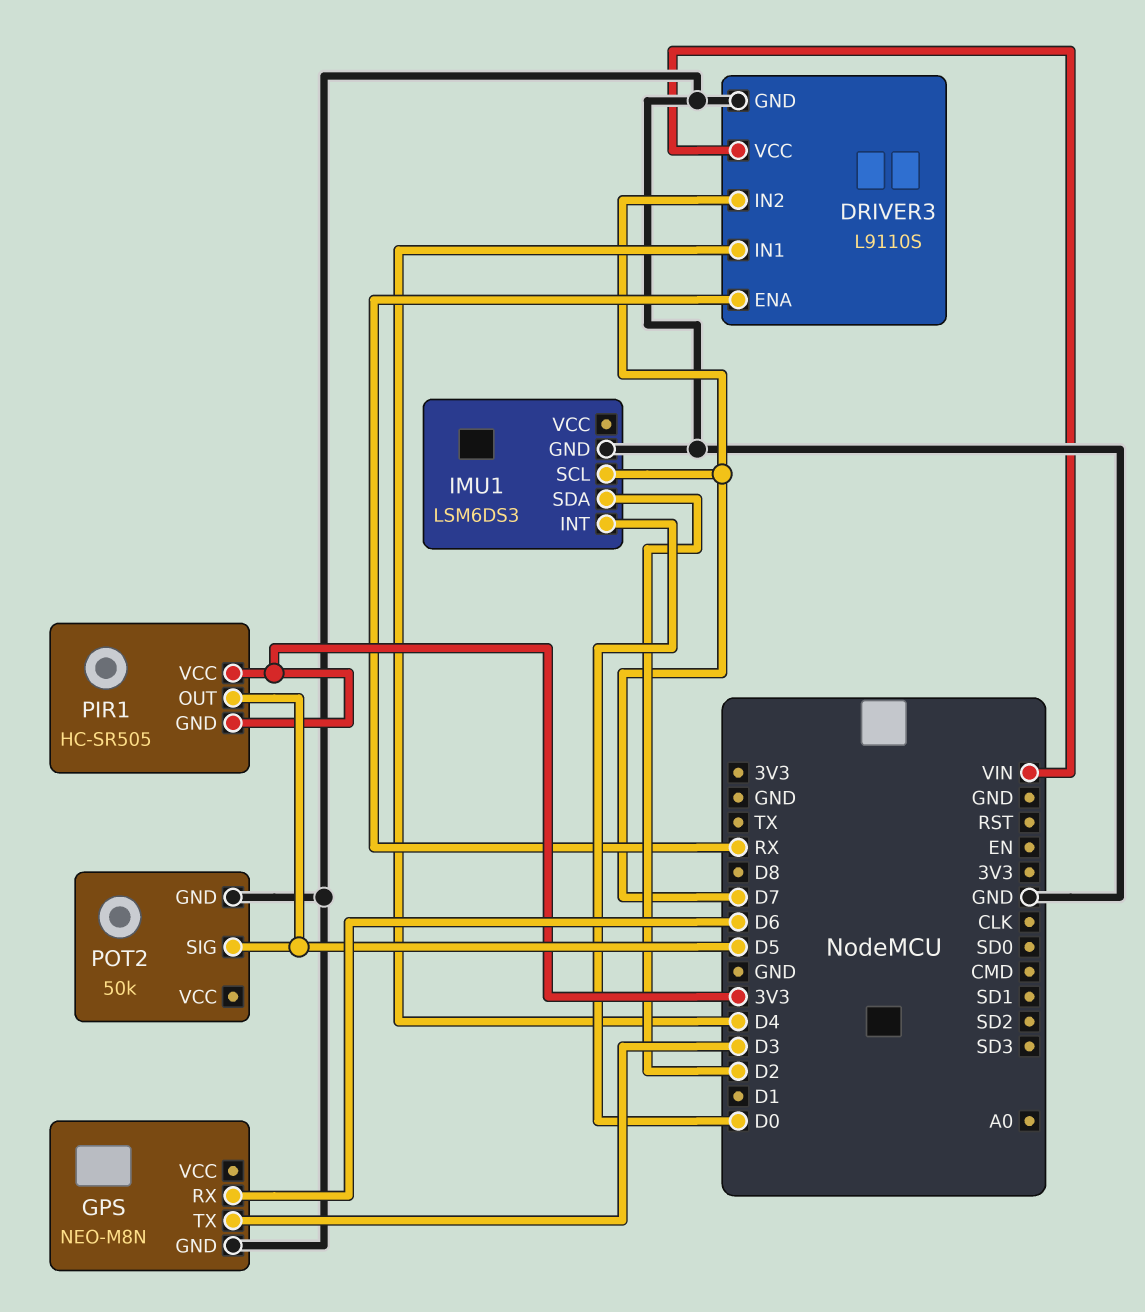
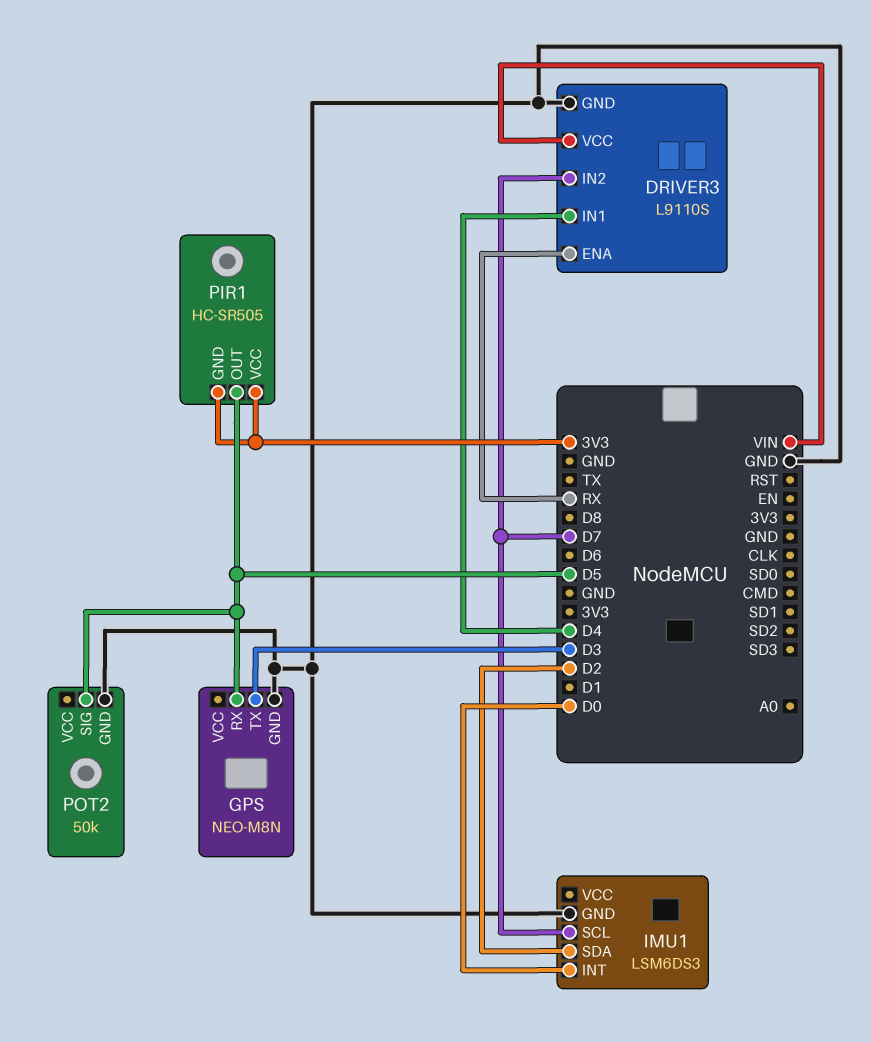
GPS pin RX: D6 -> D5

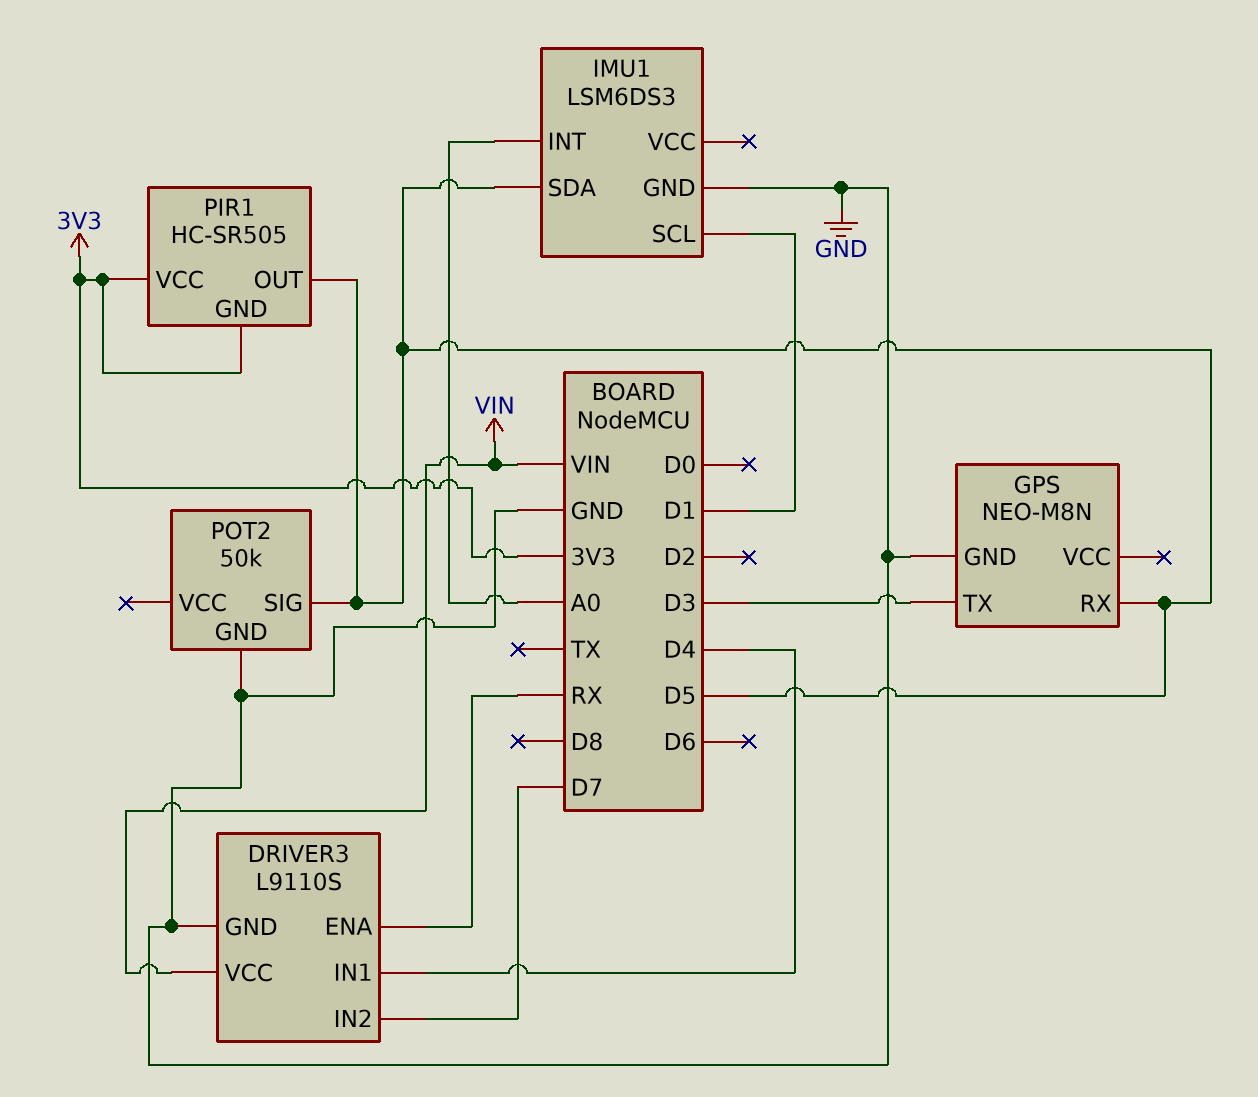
IMU1 pin INT: D0 -> A0
IMU1 pin SCL: D7 -> D1
IMU1 pin SDA: D2 -> D5

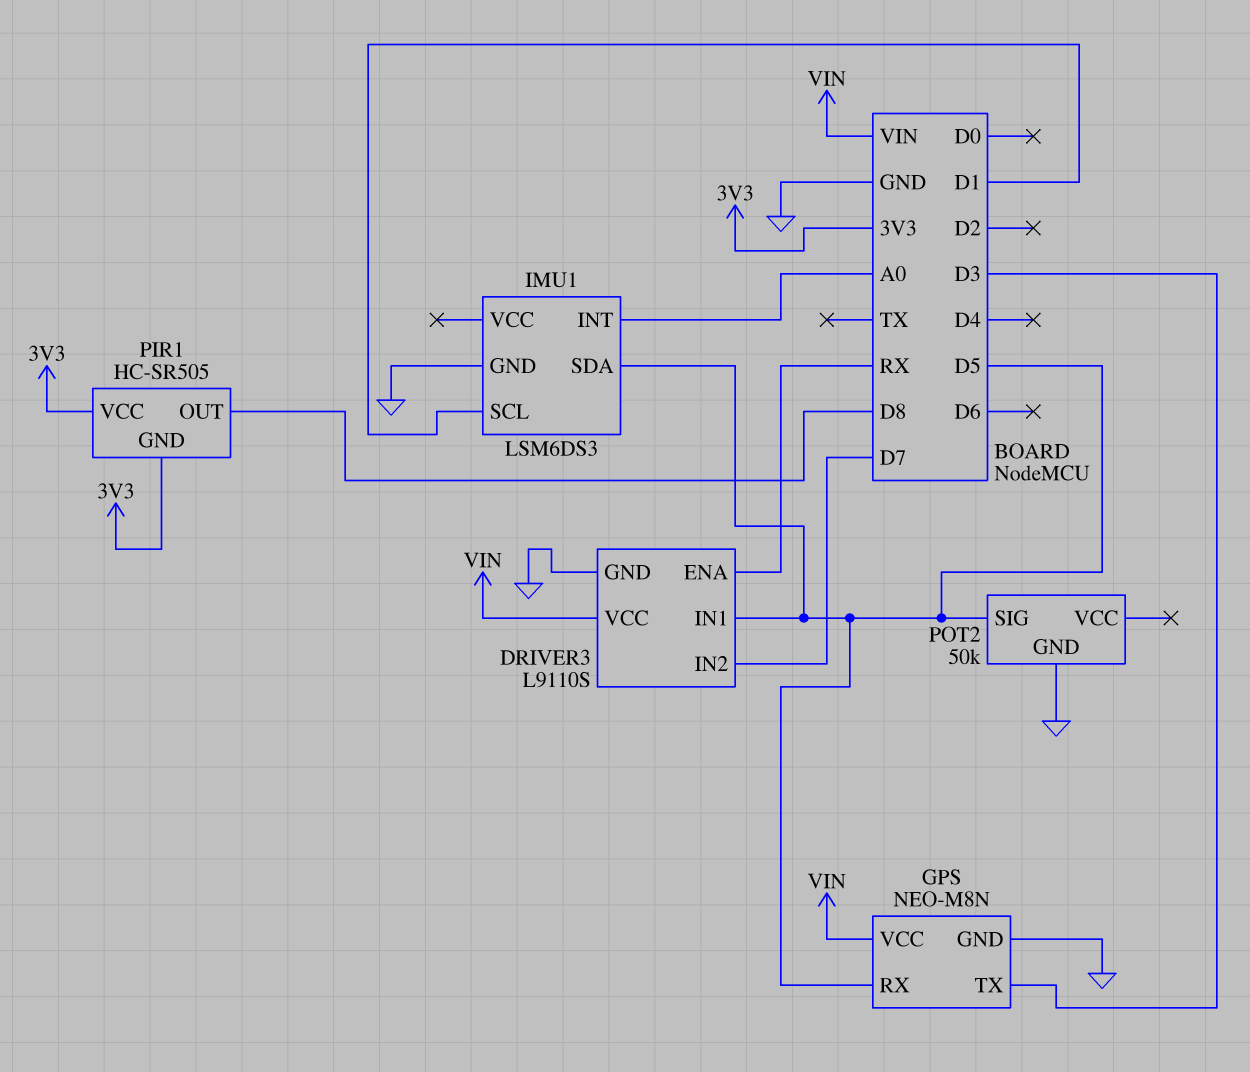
DRIVER3 pin IN1: D4 -> D5
GPS pin VCC: none -> VIN
PIR1 pin OUT: D5 -> D8

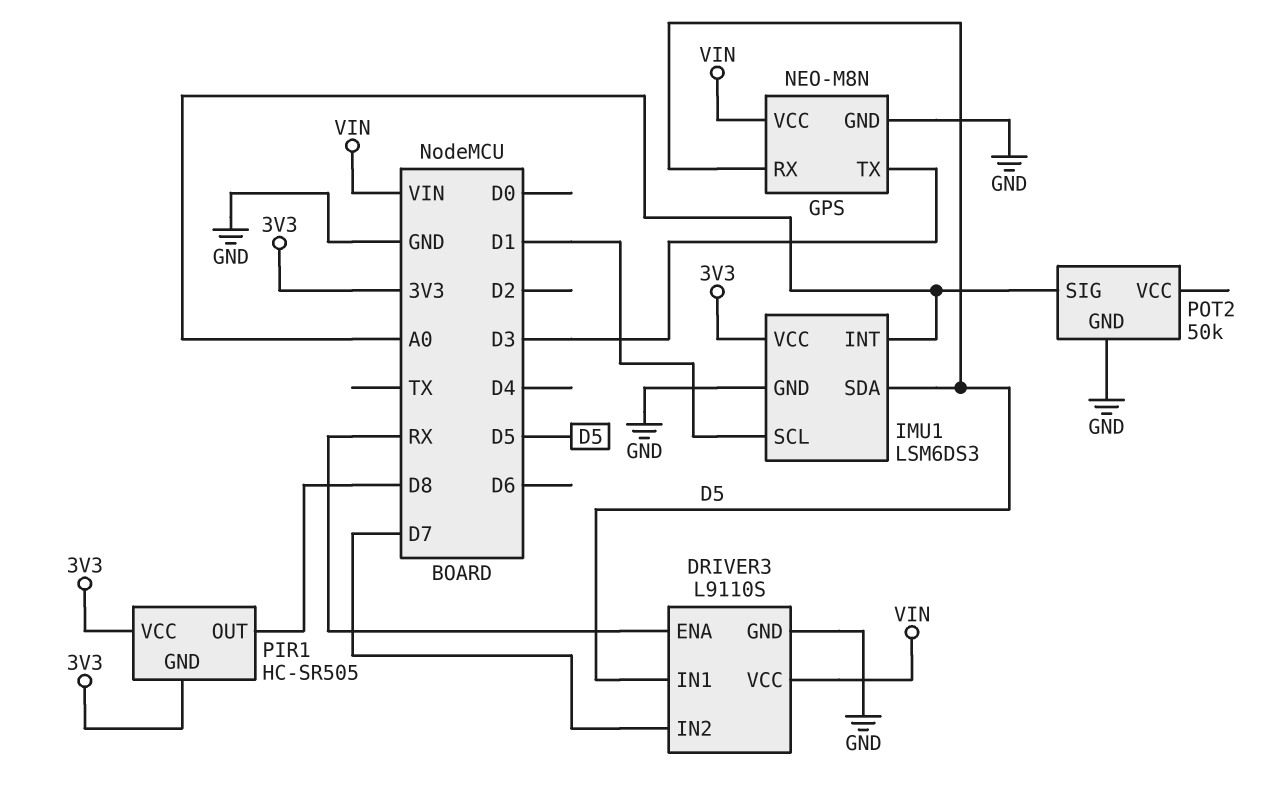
IMU1 pin VCC: none -> 3V3
POT2 pin SIG: D5 -> A0

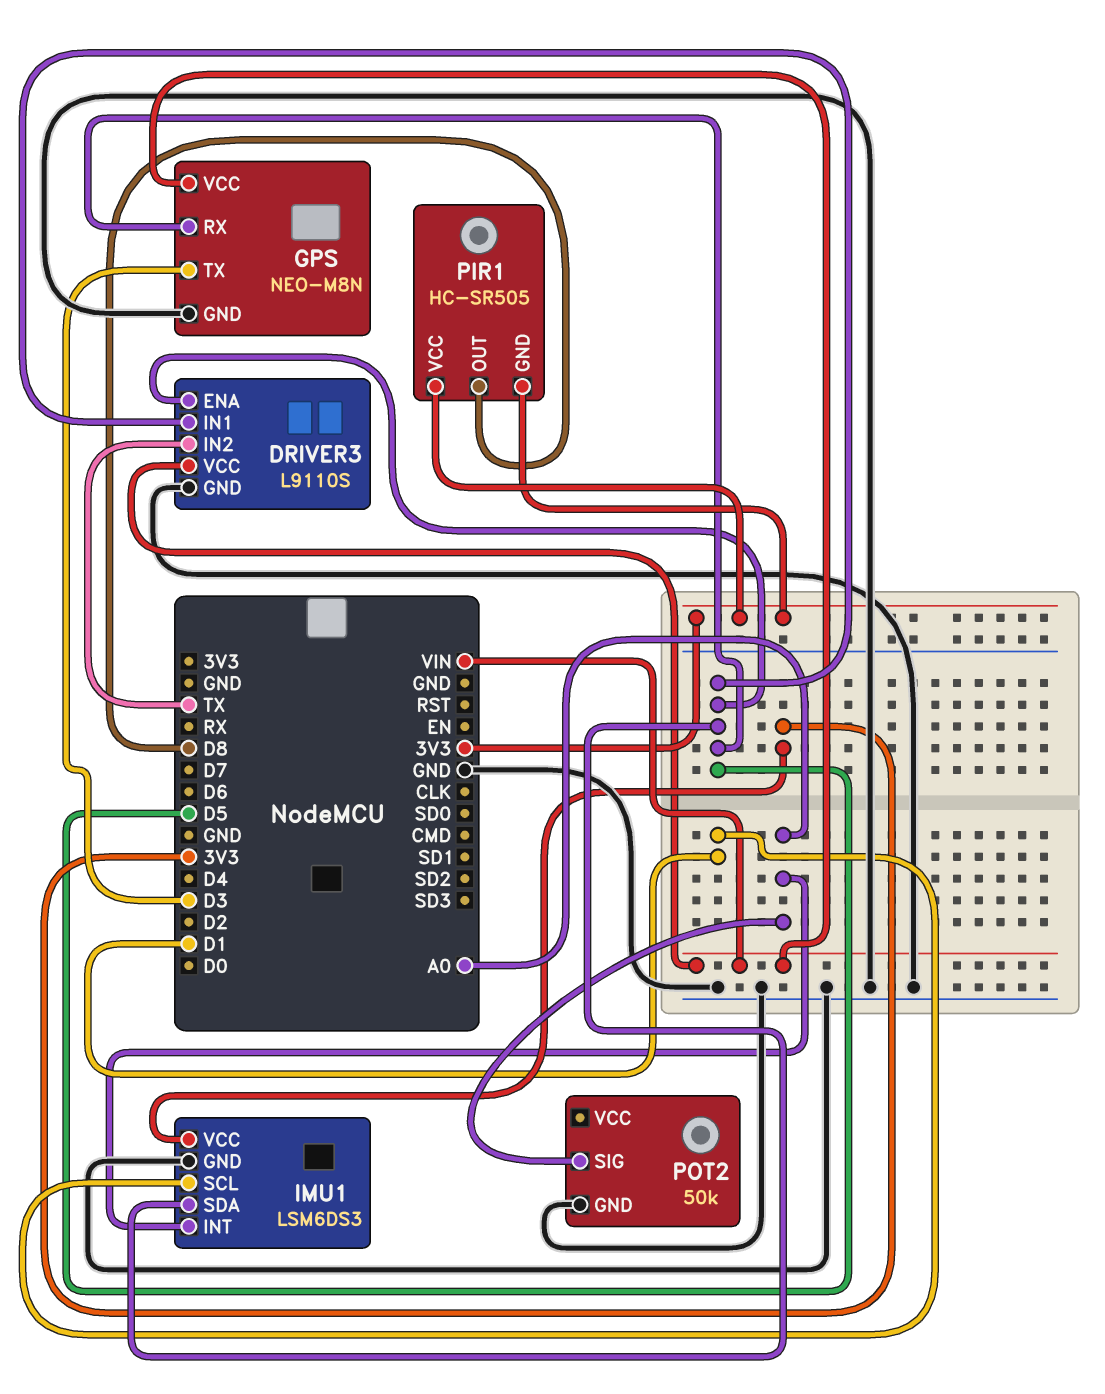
DRIVER3 pin ENA: RX -> D5
DRIVER3 pin IN2: D7 -> TX

